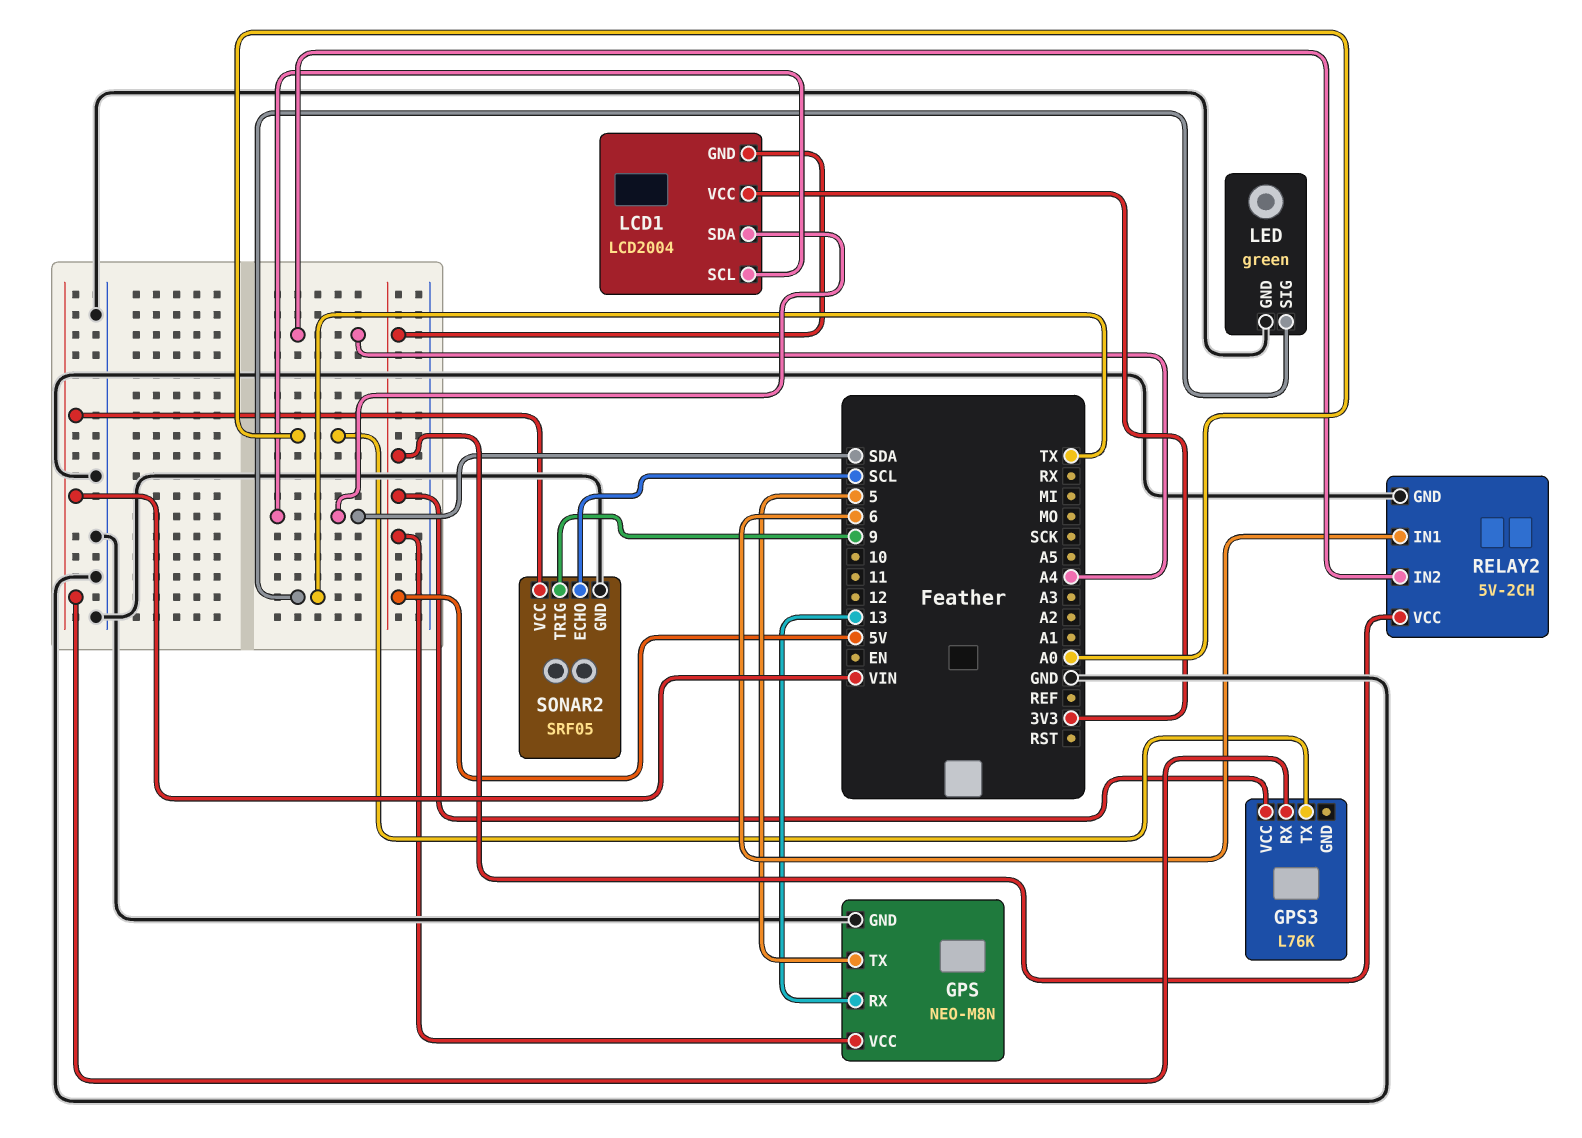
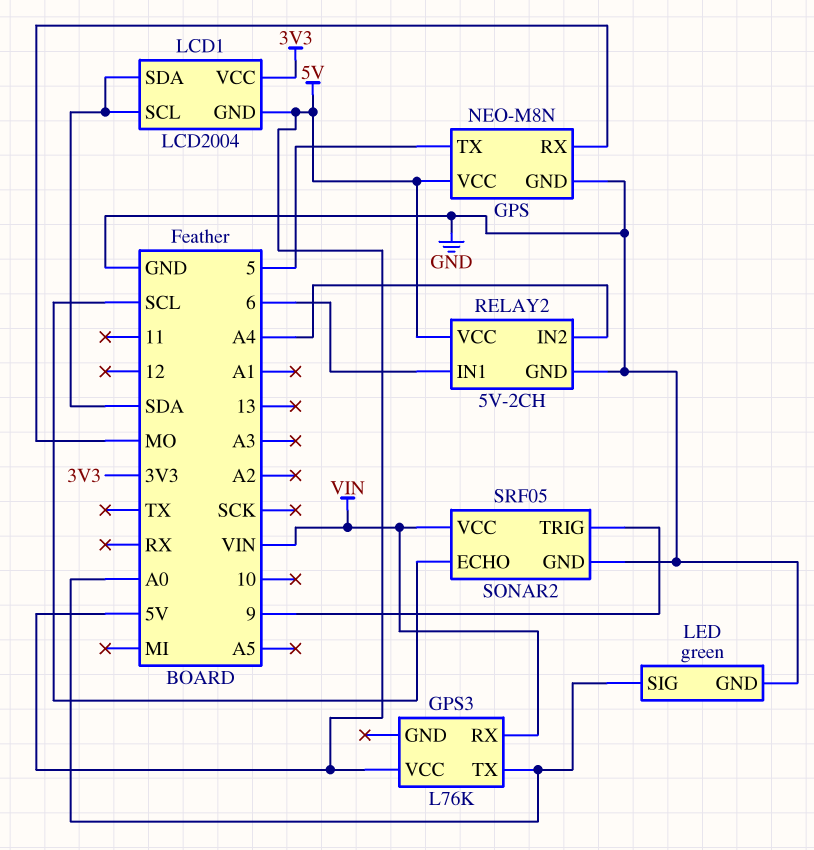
GPS pin RX: 13 -> MO
LED pin SIG: TX -> A0

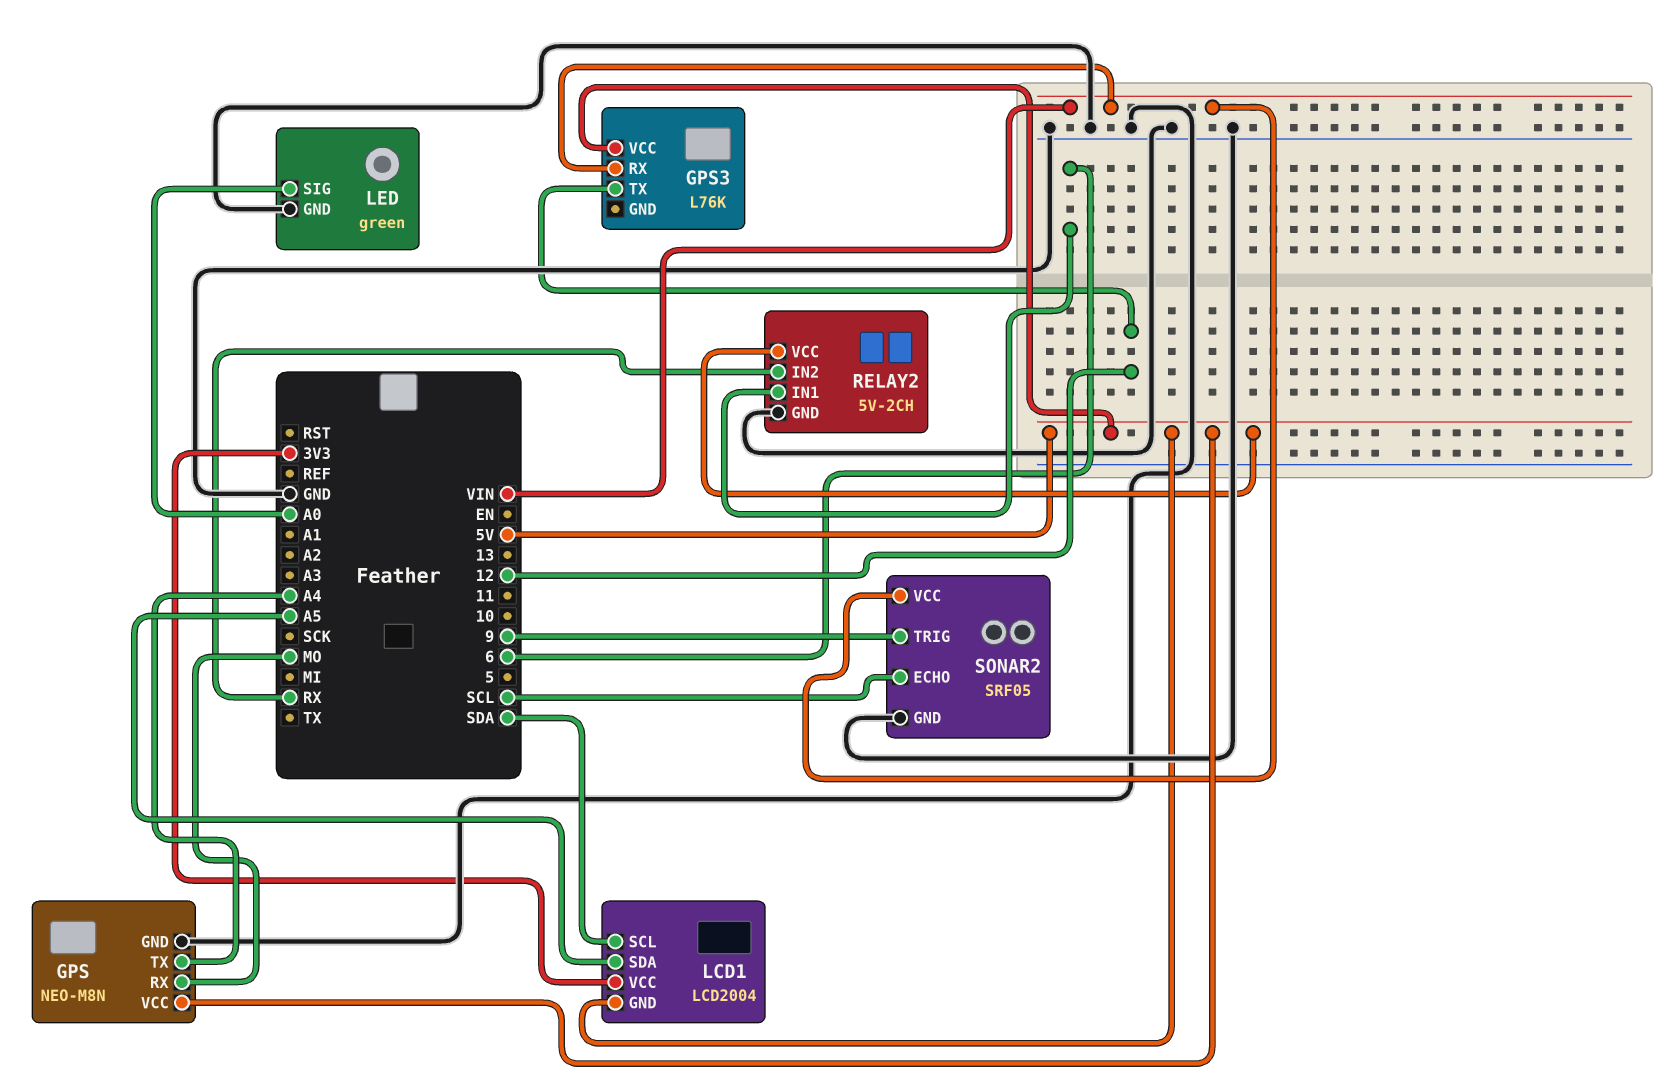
GPS pin TX: 5 -> A4
GPS3 pin TX: A0 -> 12
LCD1 pin SDA: SDA -> A5
RELAY2 pin IN2: A4 -> RX

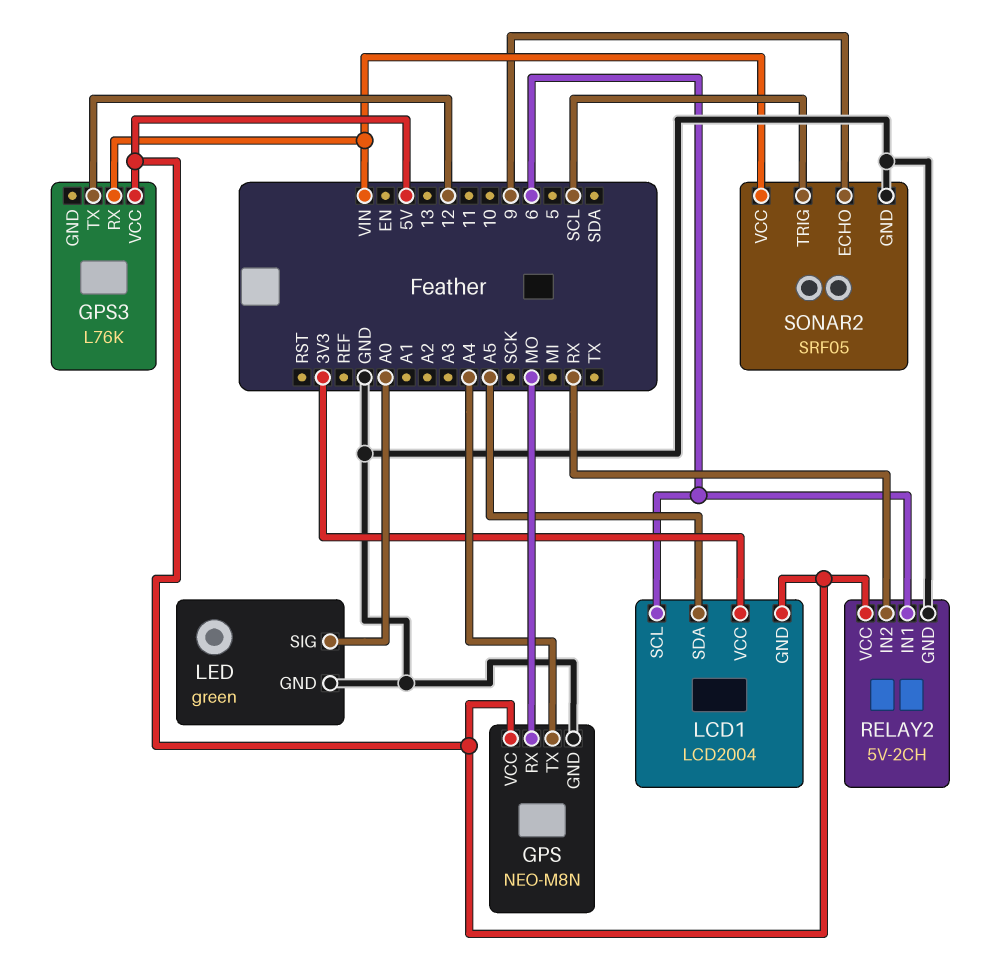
LCD1 pin SCL: SDA -> 6
SONAR2 pin ECHO: SCL -> 9
SONAR2 pin TRIG: 9 -> SCL

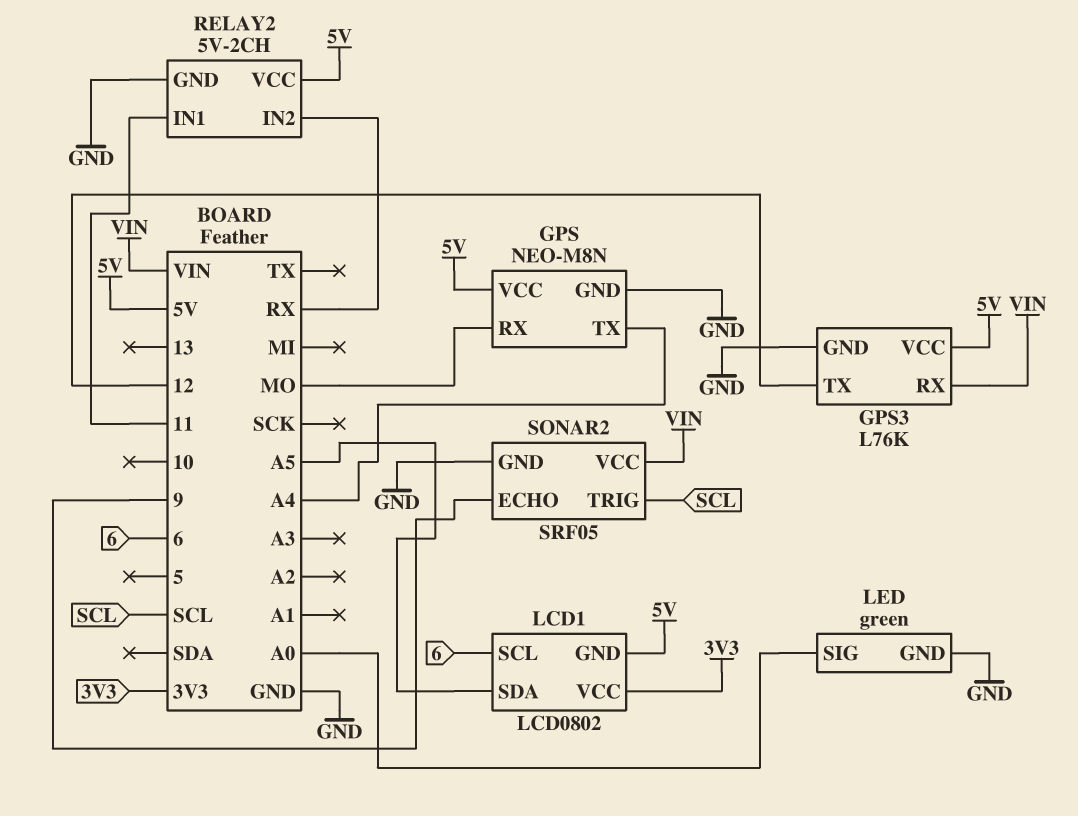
GPS3 pin GND: none -> GND
LCD1: LCD2004 -> LCD0802
RELAY2 pin IN1: 6 -> 11

